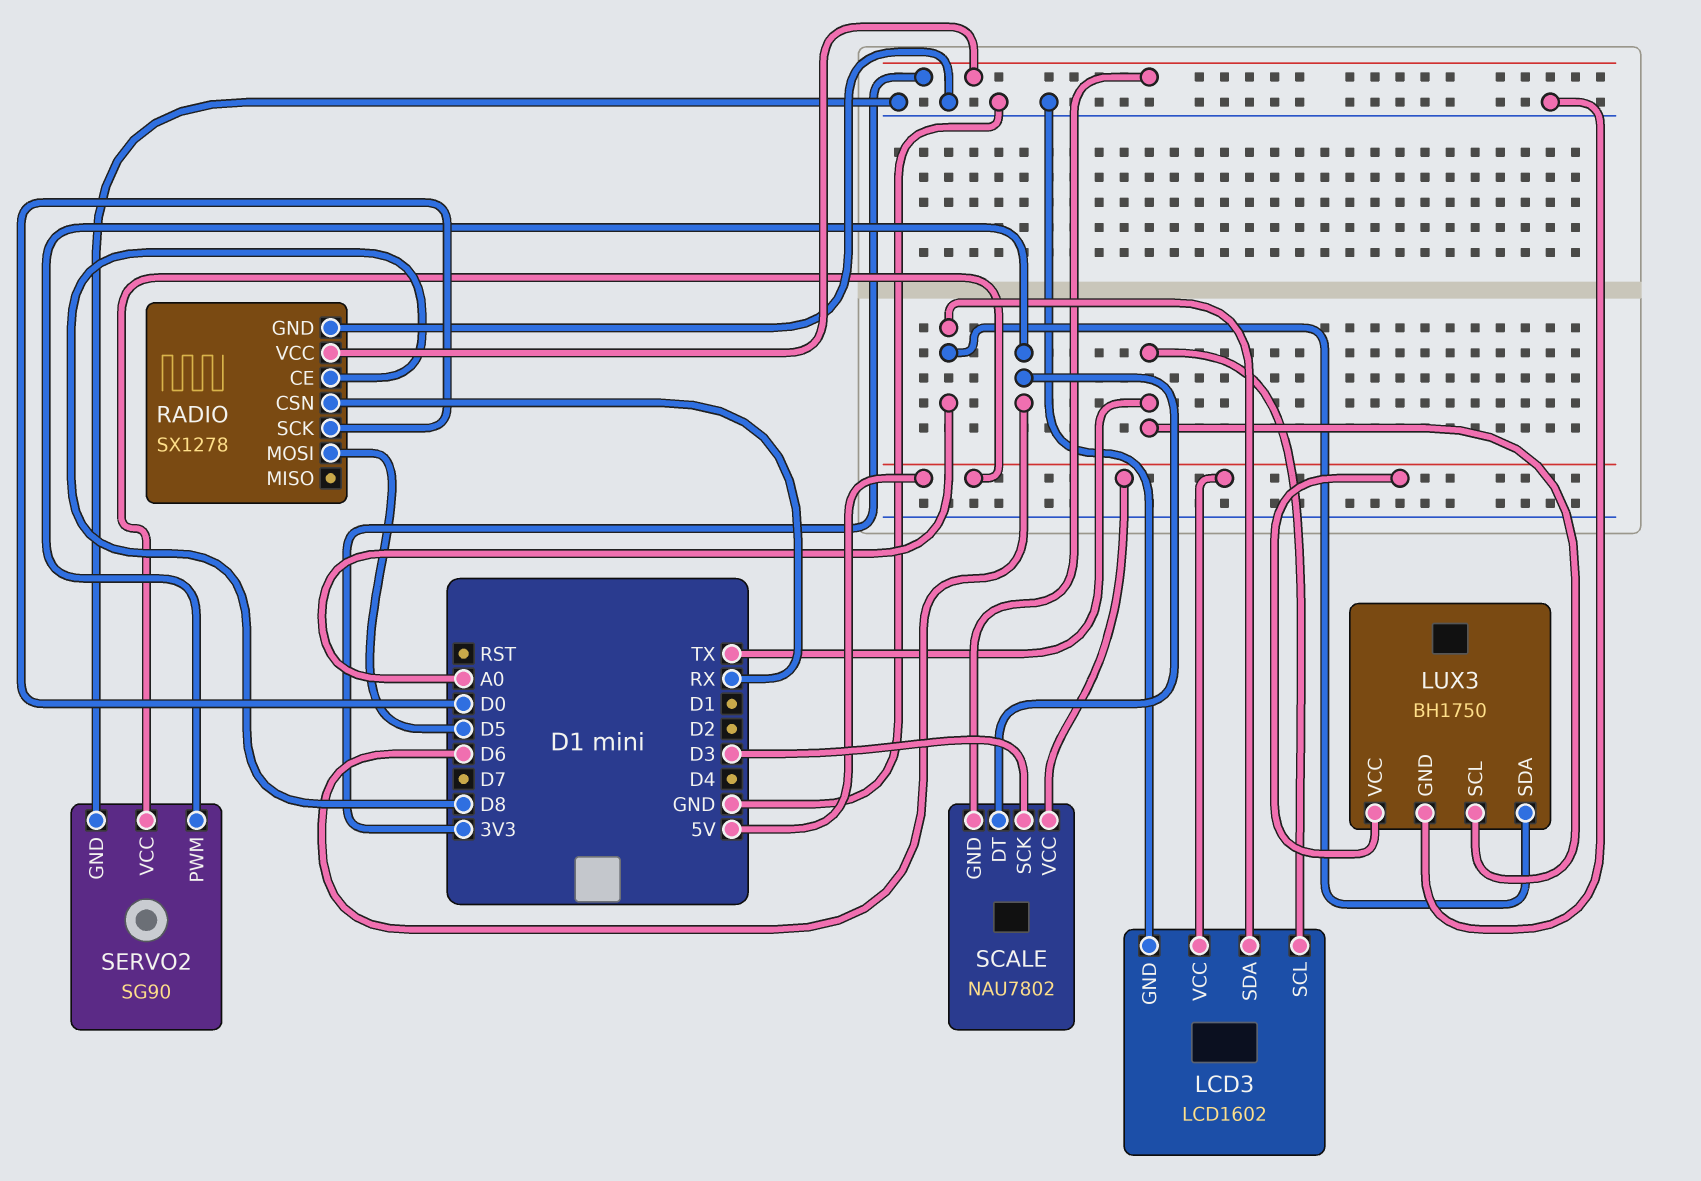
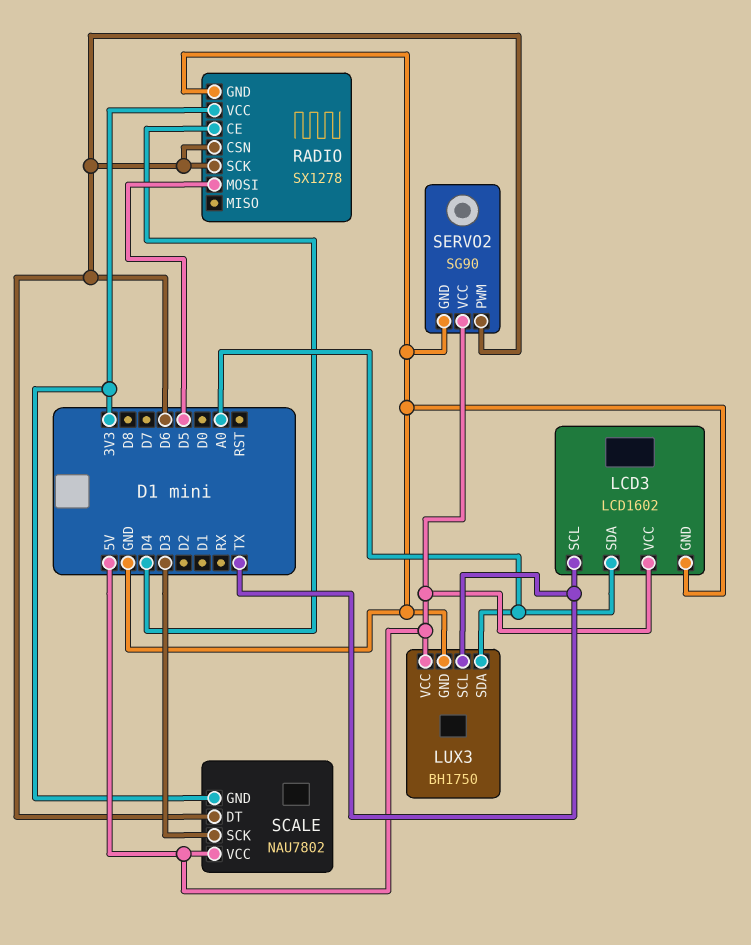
RADIO pin CE: D8 -> D4
RADIO pin CSN: RX -> D6
RADIO pin SCK: D0 -> D6

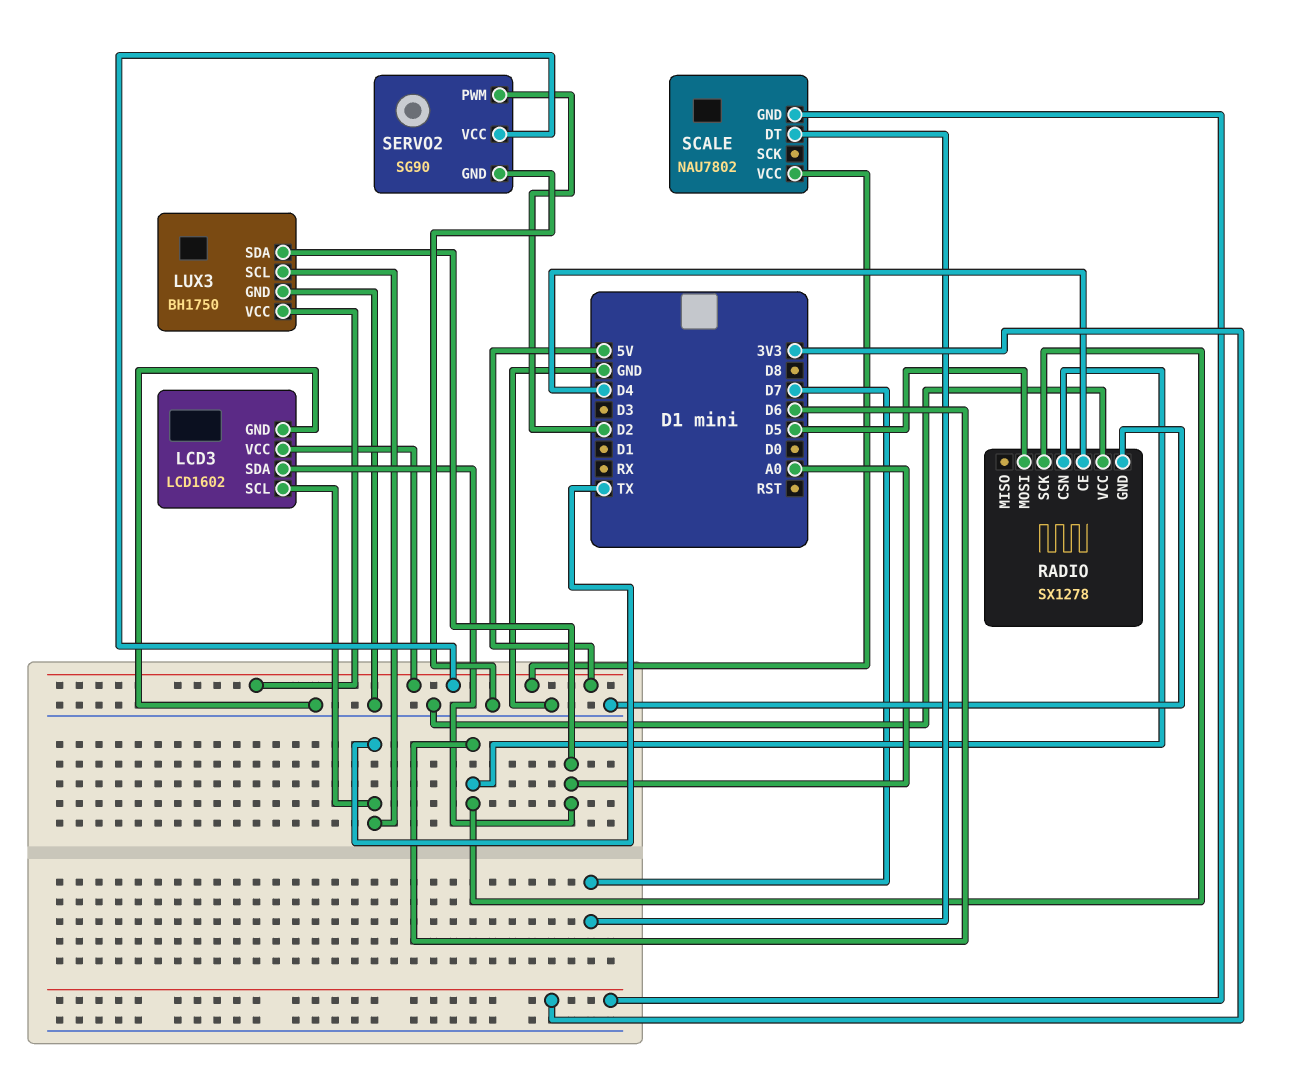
RADIO pin VCC: 3V3 -> GND
SCALE pin DT: D6 -> D7
SCALE pin SCK: D3 -> none
SERVO2 pin PWM: D6 -> D2

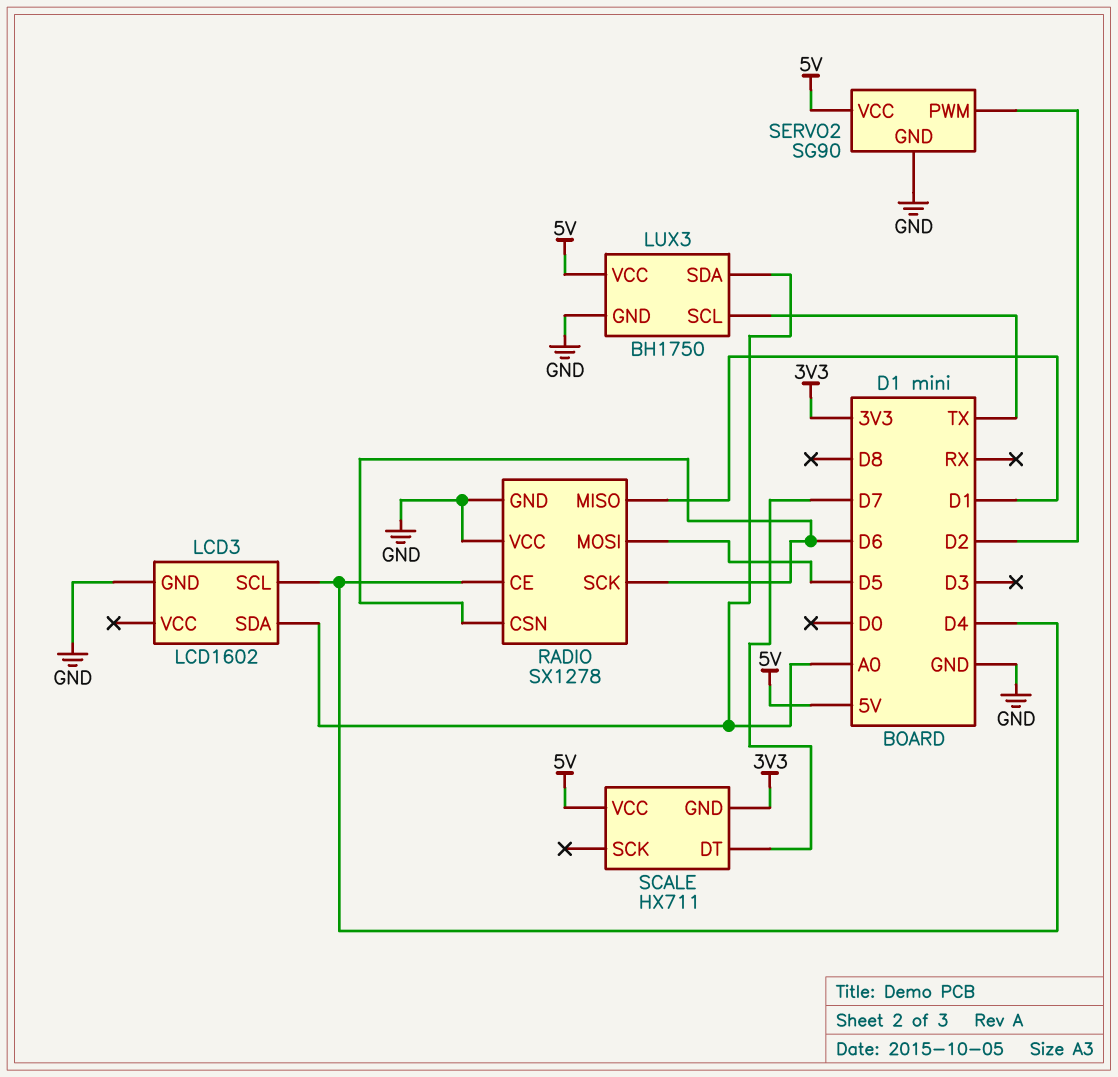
LCD3 pin SCL: TX -> D4
LCD3 pin VCC: 5V -> none
RADIO pin MISO: none -> D1
SCALE: NAU7802 -> HX711

